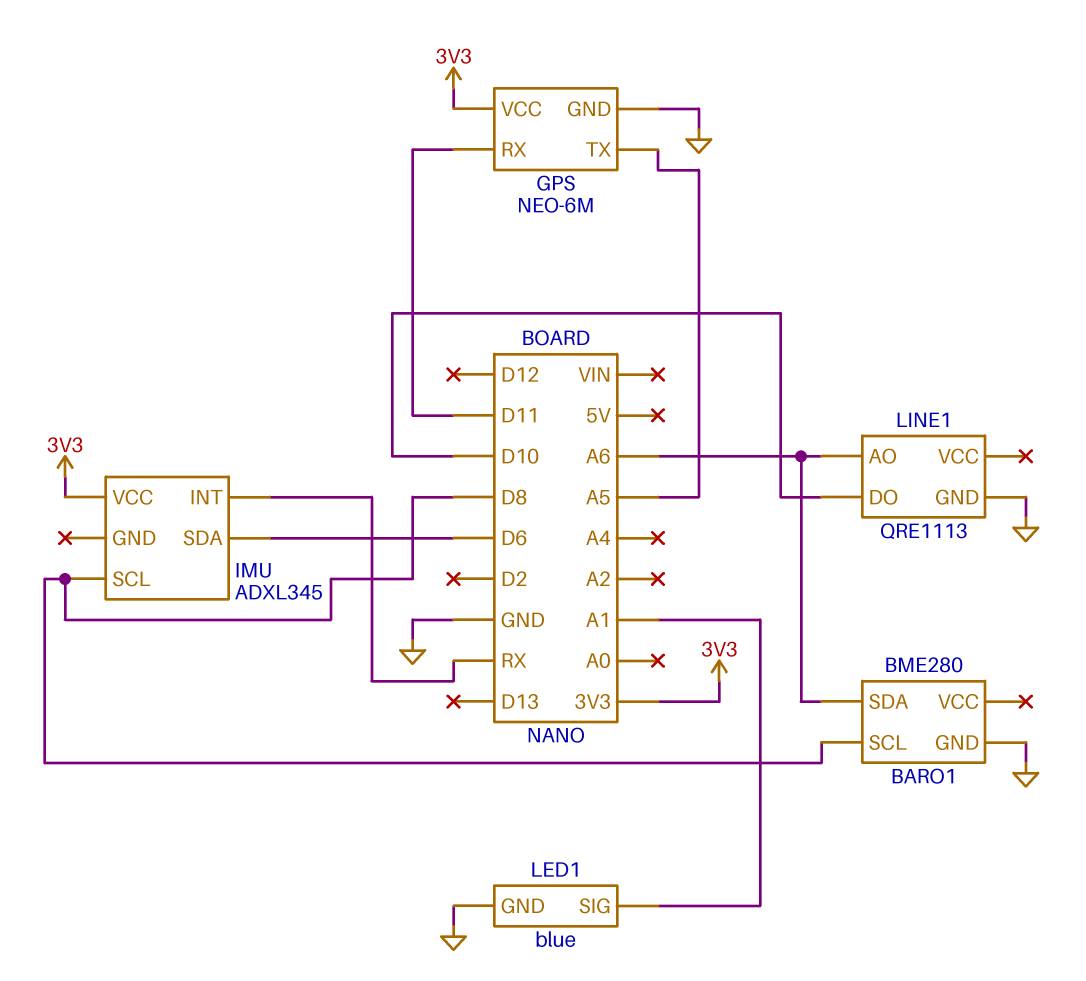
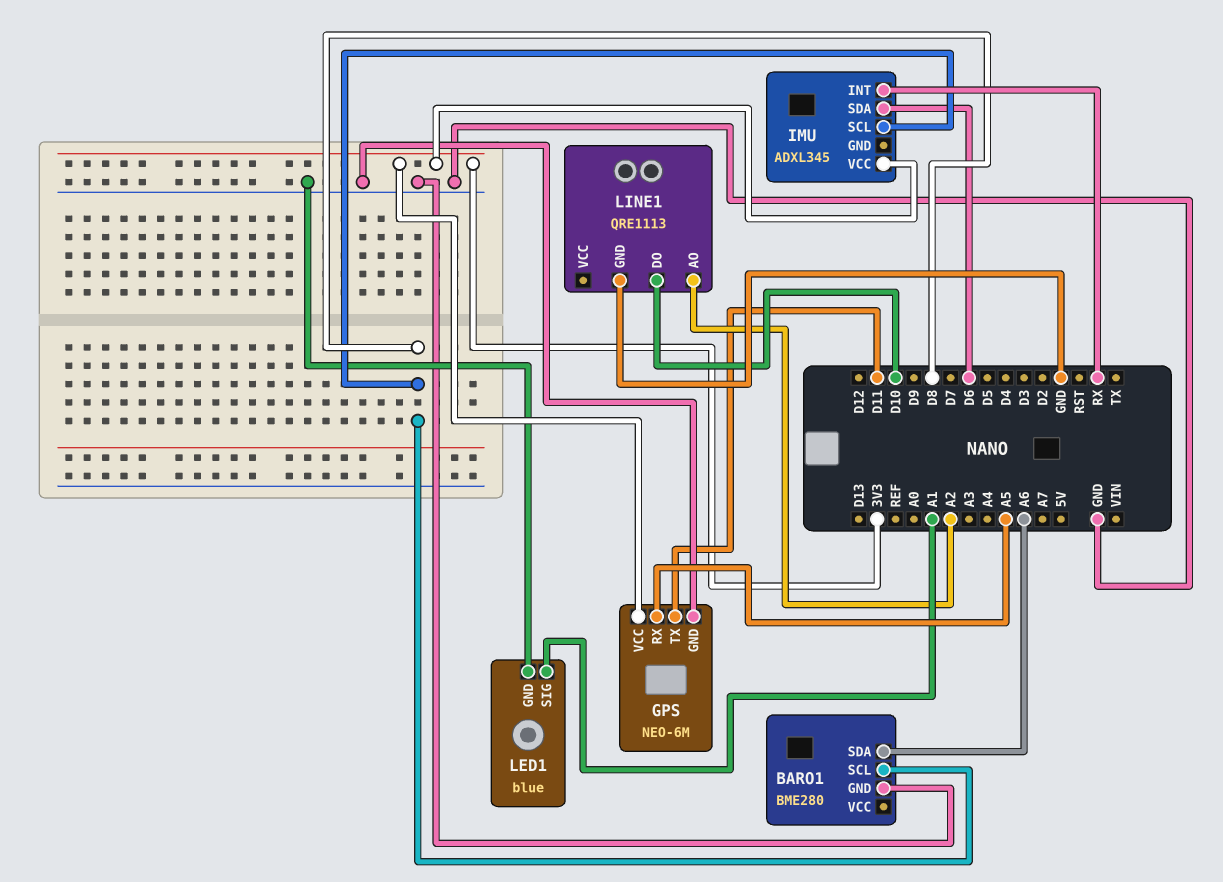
GPS pin RX: D11 -> A5
GPS pin TX: A5 -> D11
LINE1 pin AO: A6 -> A2

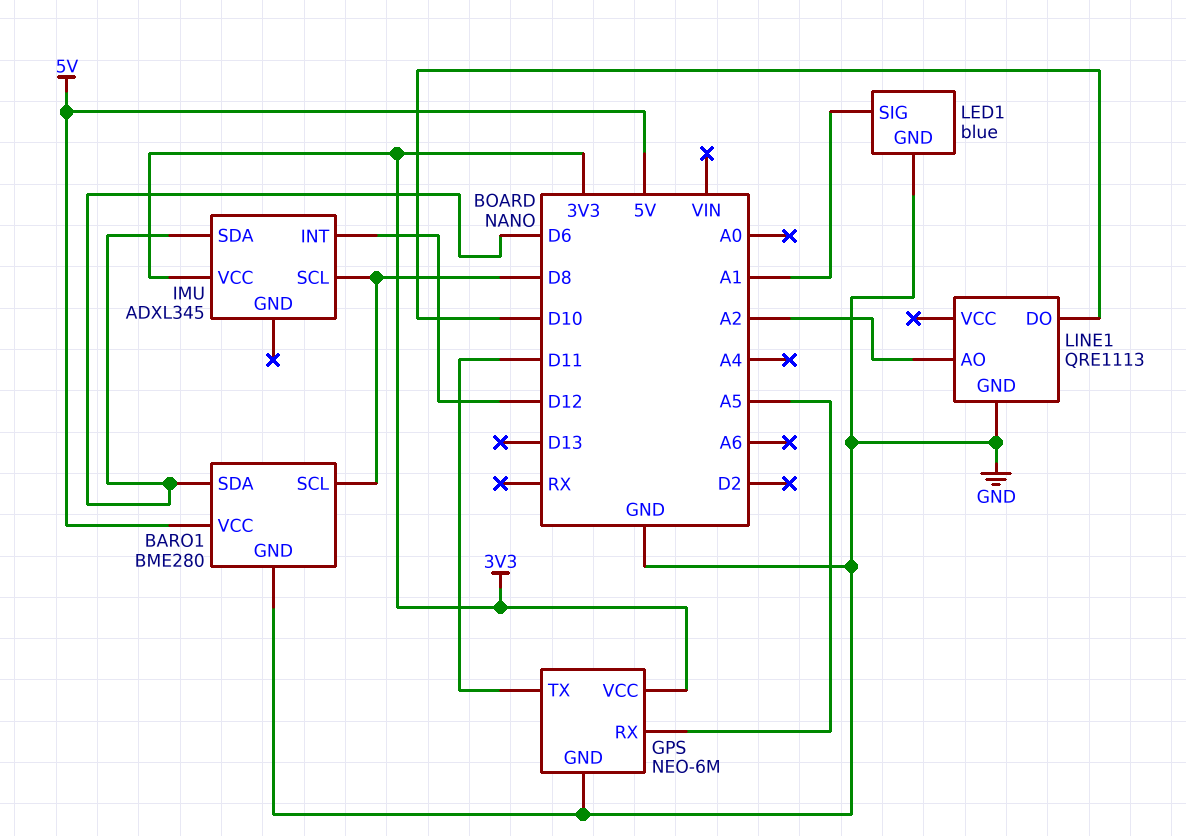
BARO1 pin SDA: A6 -> D6
BARO1 pin VCC: none -> 5V
IMU pin INT: RX -> D12

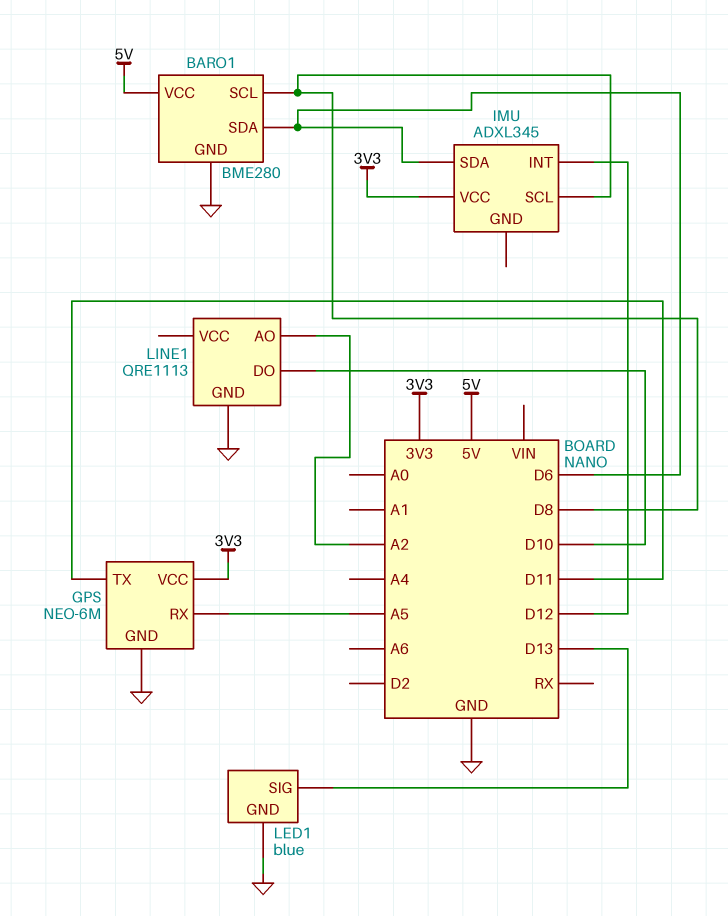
LED1 pin SIG: A1 -> D13

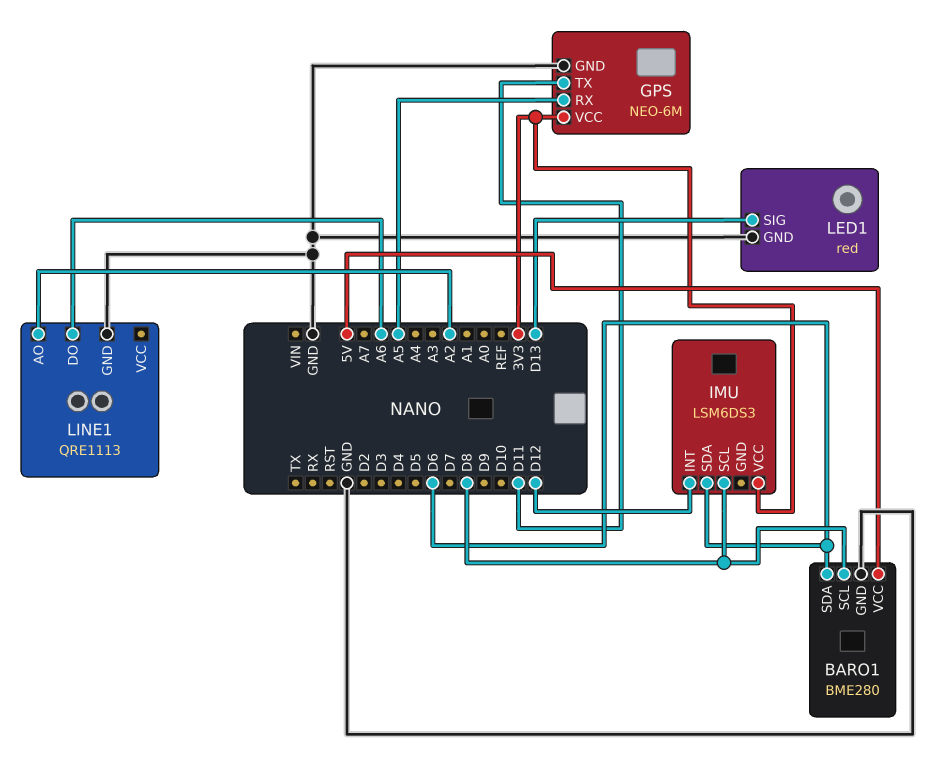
IMU: ADXL345 -> LSM6DS3
LED1: blue -> red
LINE1 pin DO: D10 -> A6

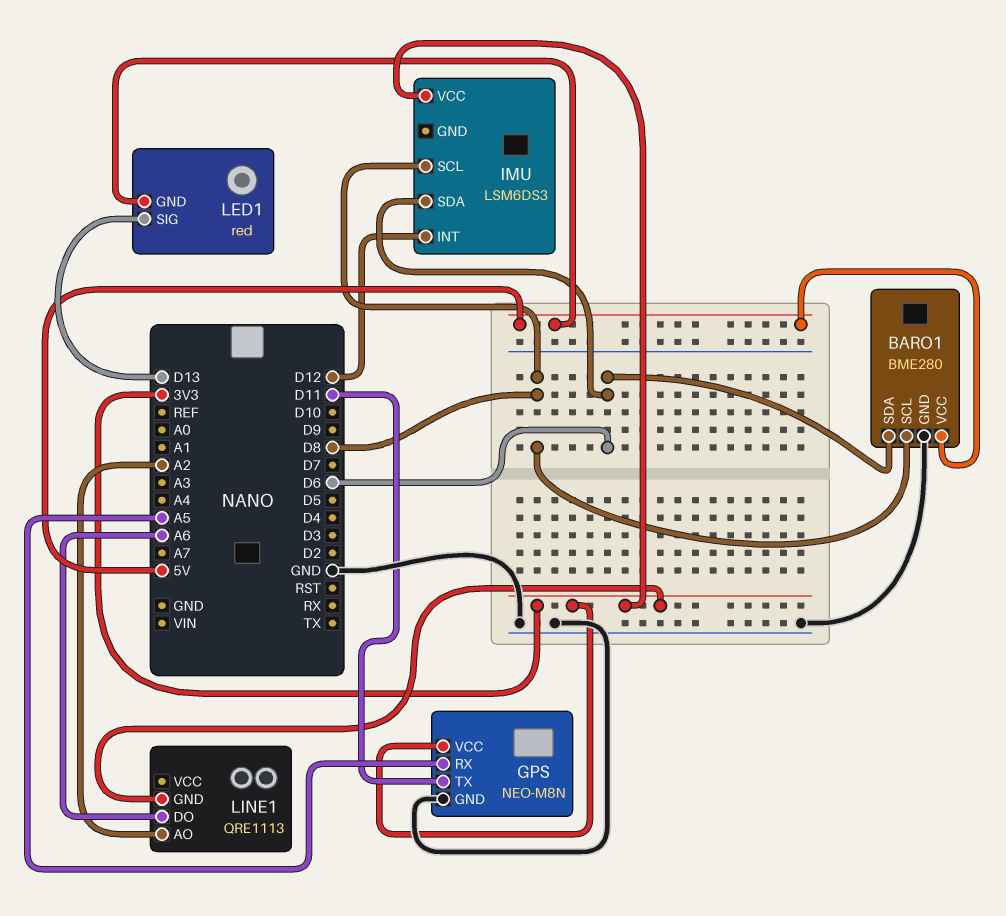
GPS: NEO-6M -> NEO-M8N
LED1 pin GND: GND -> 5V
LINE1 pin GND: GND -> 3V3

